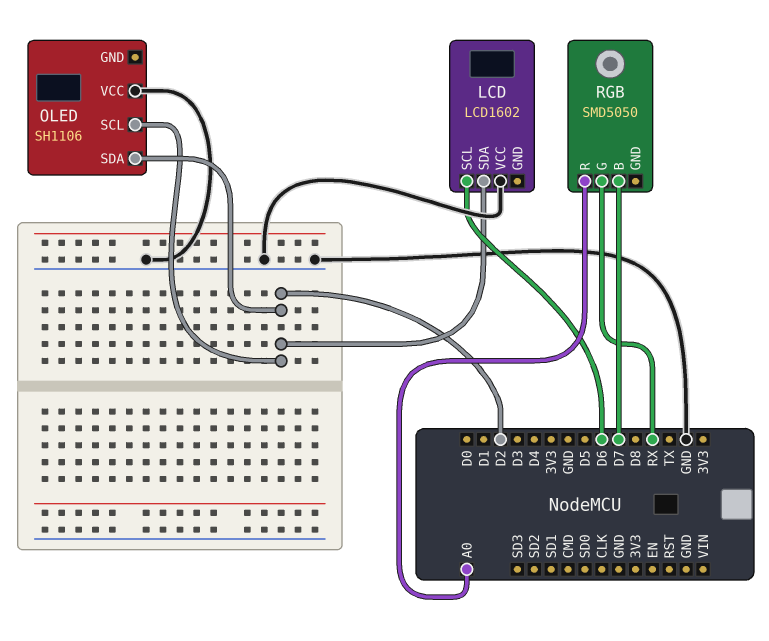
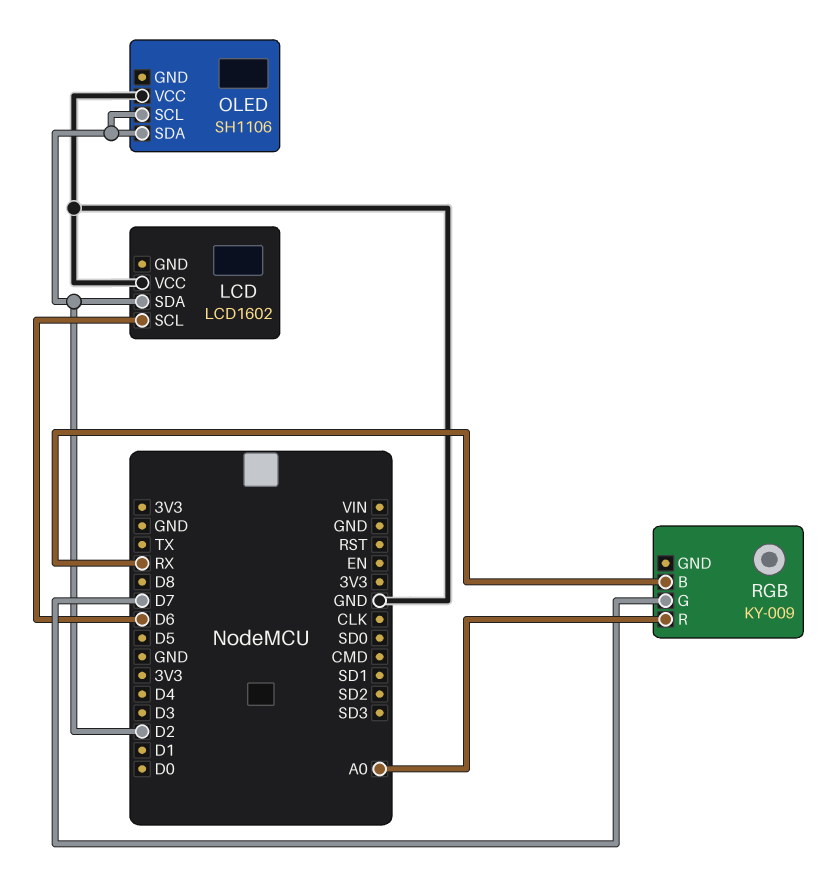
RGB: SMD5050 -> KY-009
RGB pin B: D7 -> RX
RGB pin G: RX -> D7

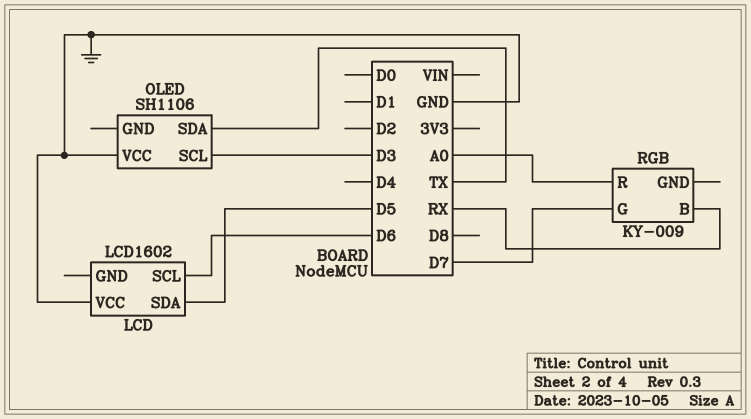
LCD pin SDA: D2 -> D5
OLED pin SCL: D2 -> D3
OLED pin SDA: D2 -> TX

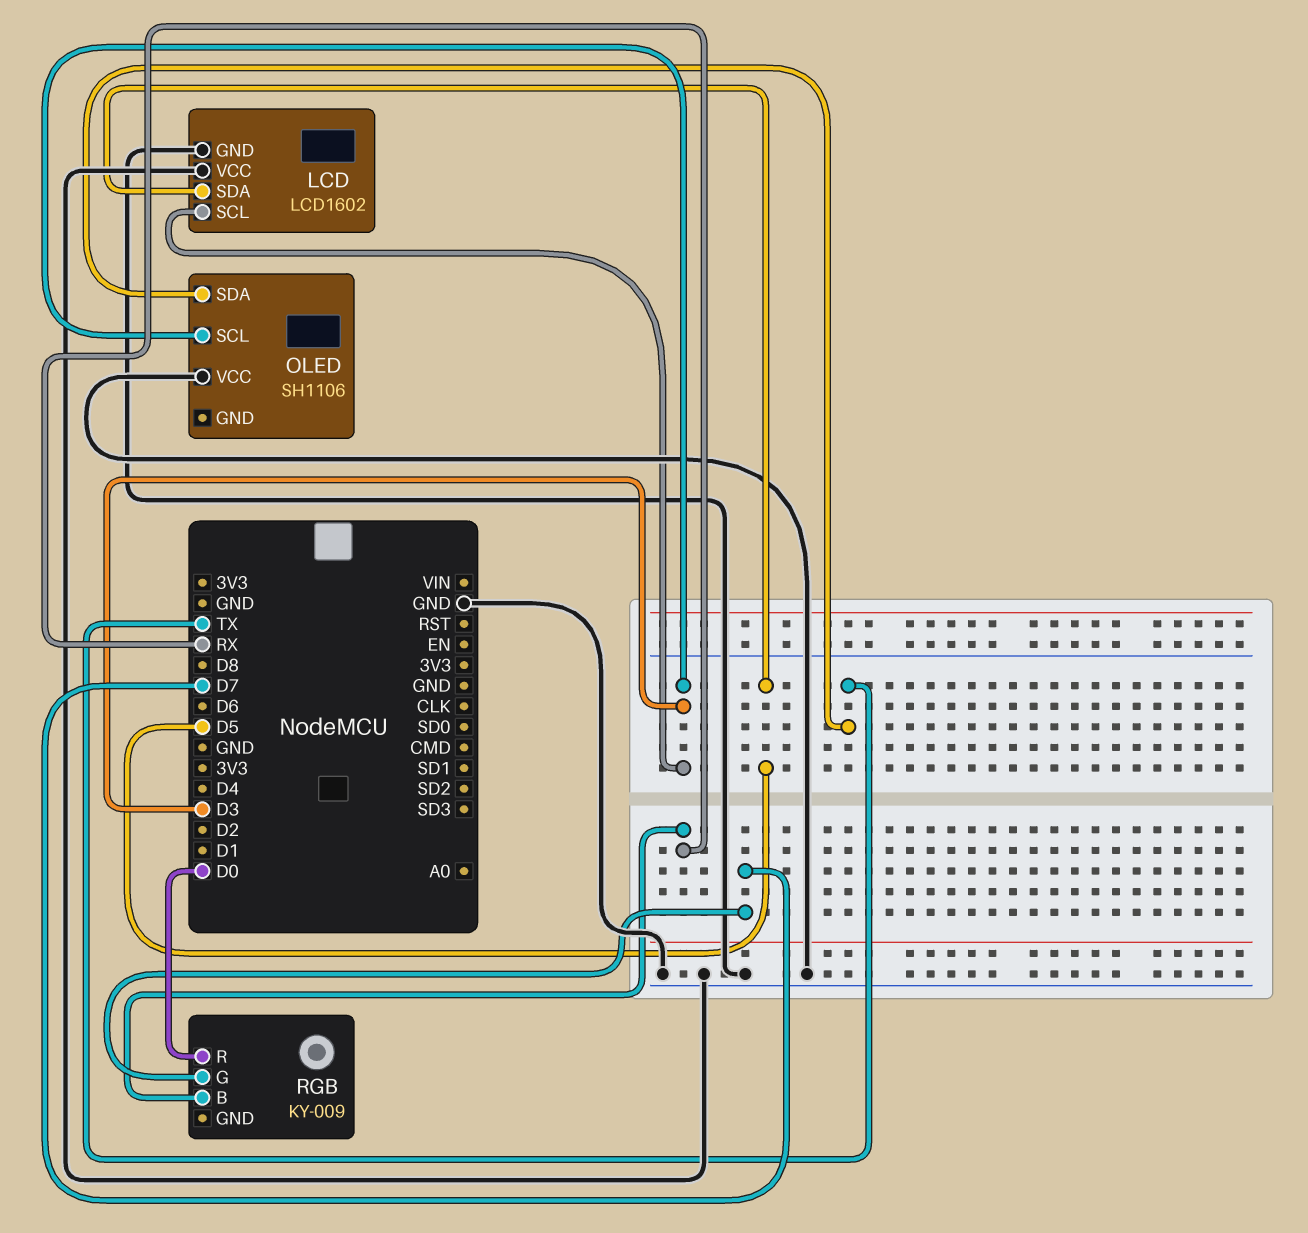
LCD pin GND: none -> GND
LCD pin SCL: D6 -> D3
RGB pin R: A0 -> D0

